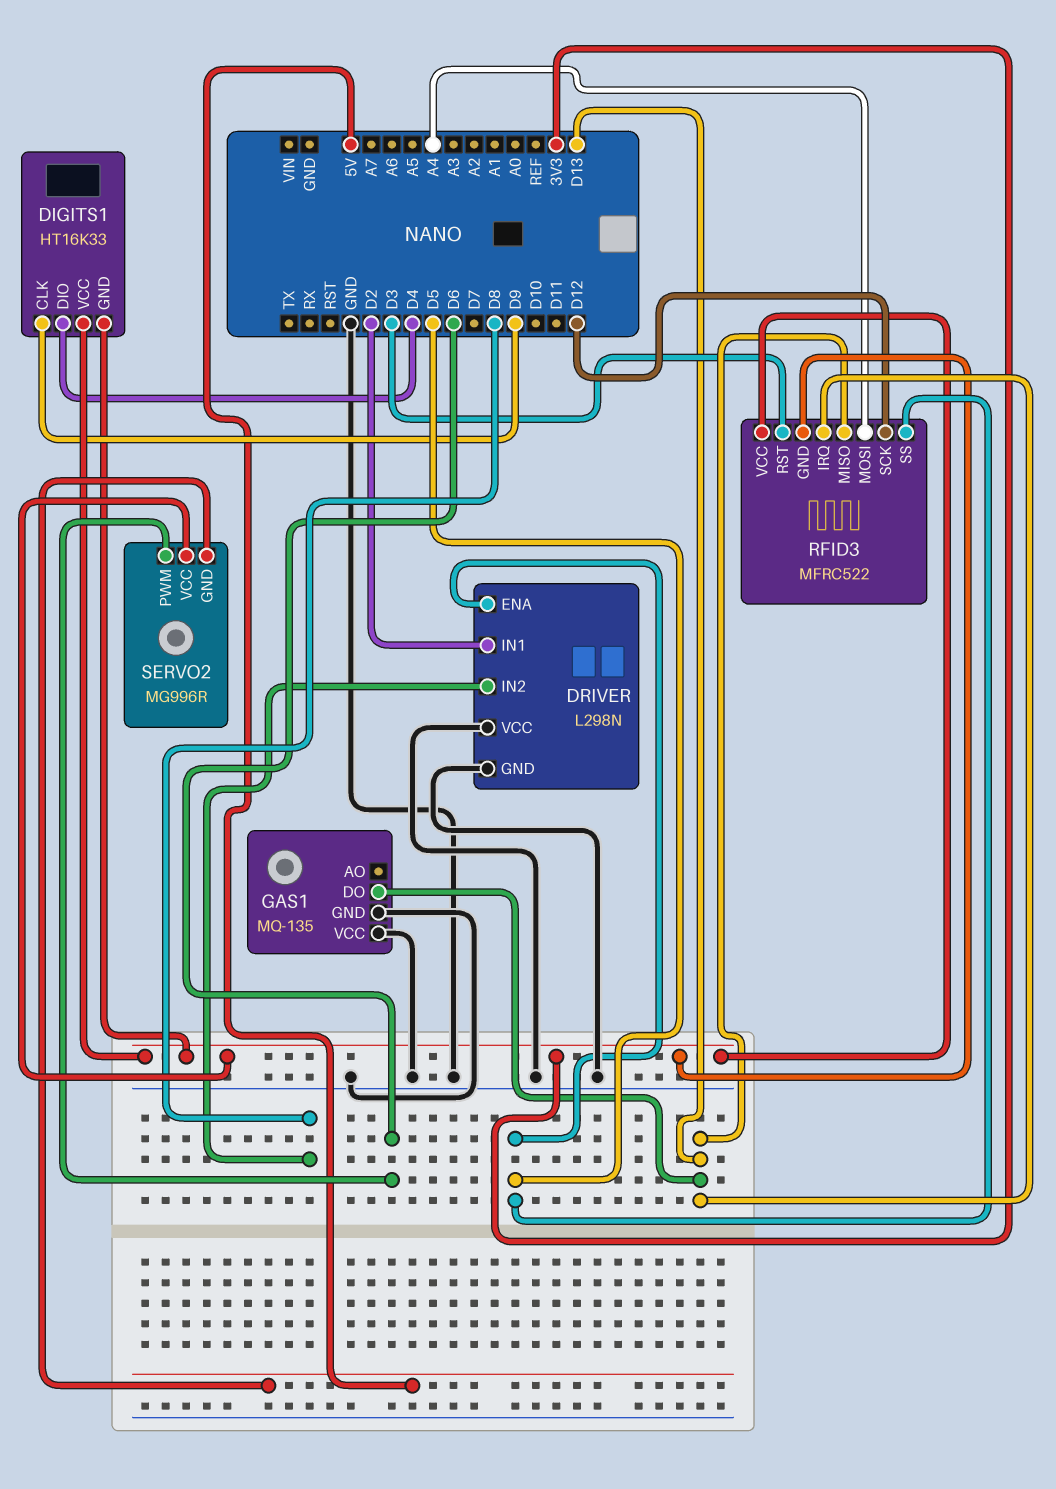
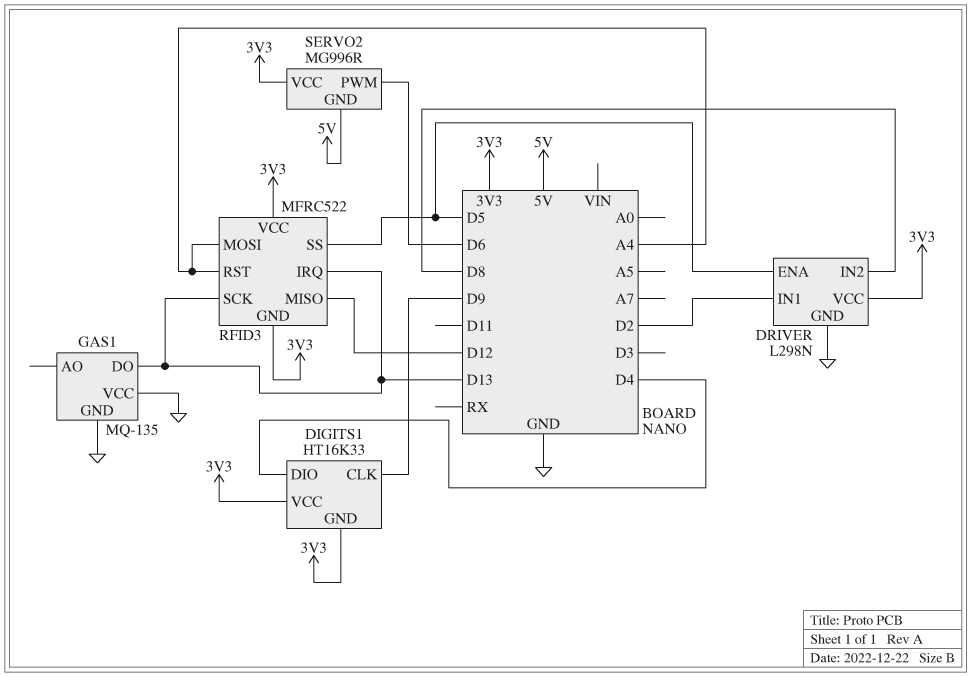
DRIVER pin VCC: GND -> 3V3
RFID3 pin MISO: D13 -> D12
RFID3 pin RST: D3 -> A4
RFID3 pin SCK: D12 -> D13

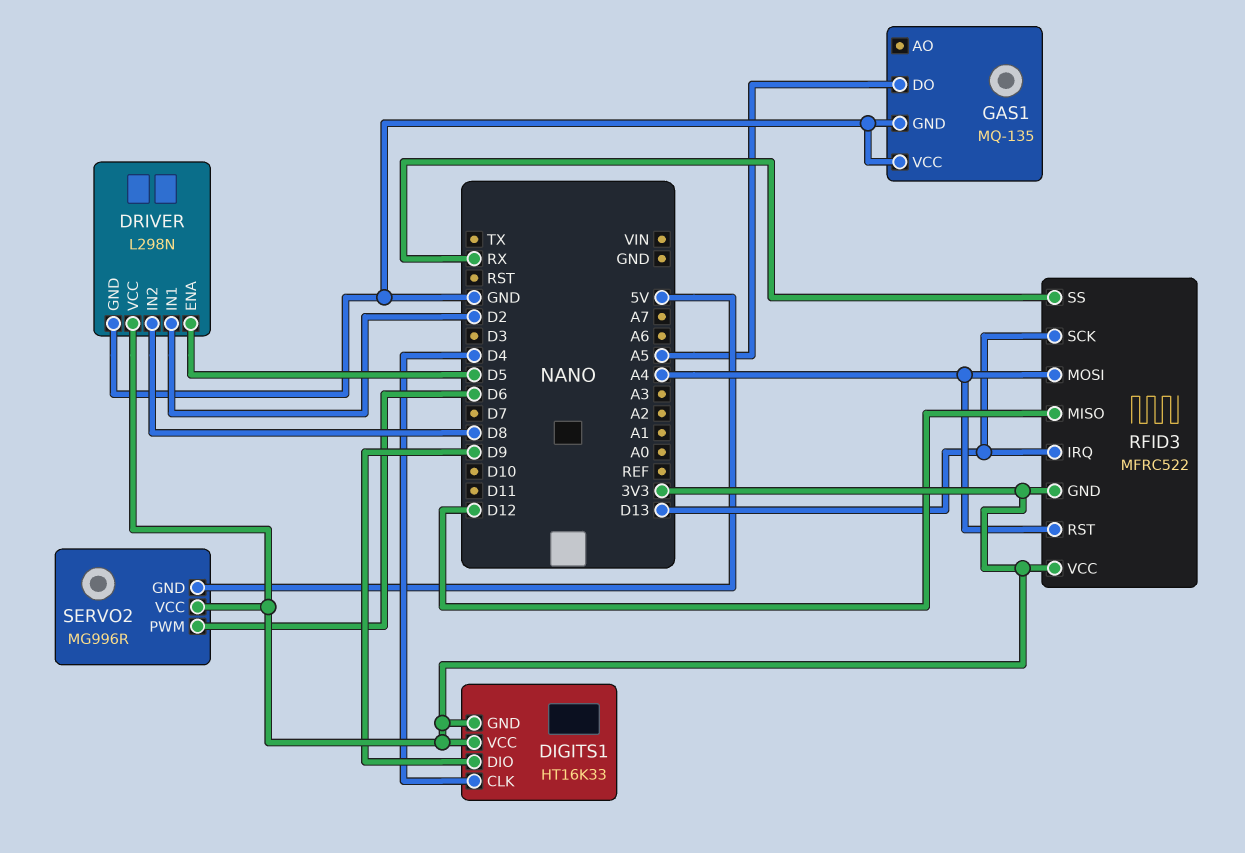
DIGITS1 pin CLK: D9 -> D4
DIGITS1 pin DIO: D4 -> D9
GAS1 pin DO: D13 -> A5
RFID3 pin SS: D5 -> RX

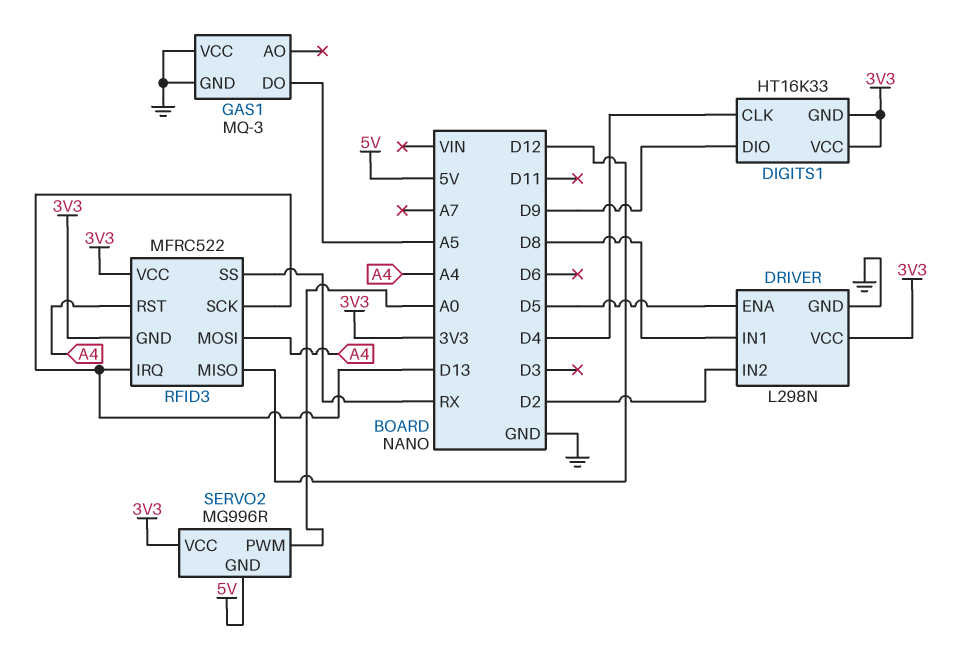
DRIVER pin IN1: D2 -> D8
DRIVER pin IN2: D8 -> D2
GAS1: MQ-135 -> MQ-3
SERVO2 pin PWM: D6 -> A0

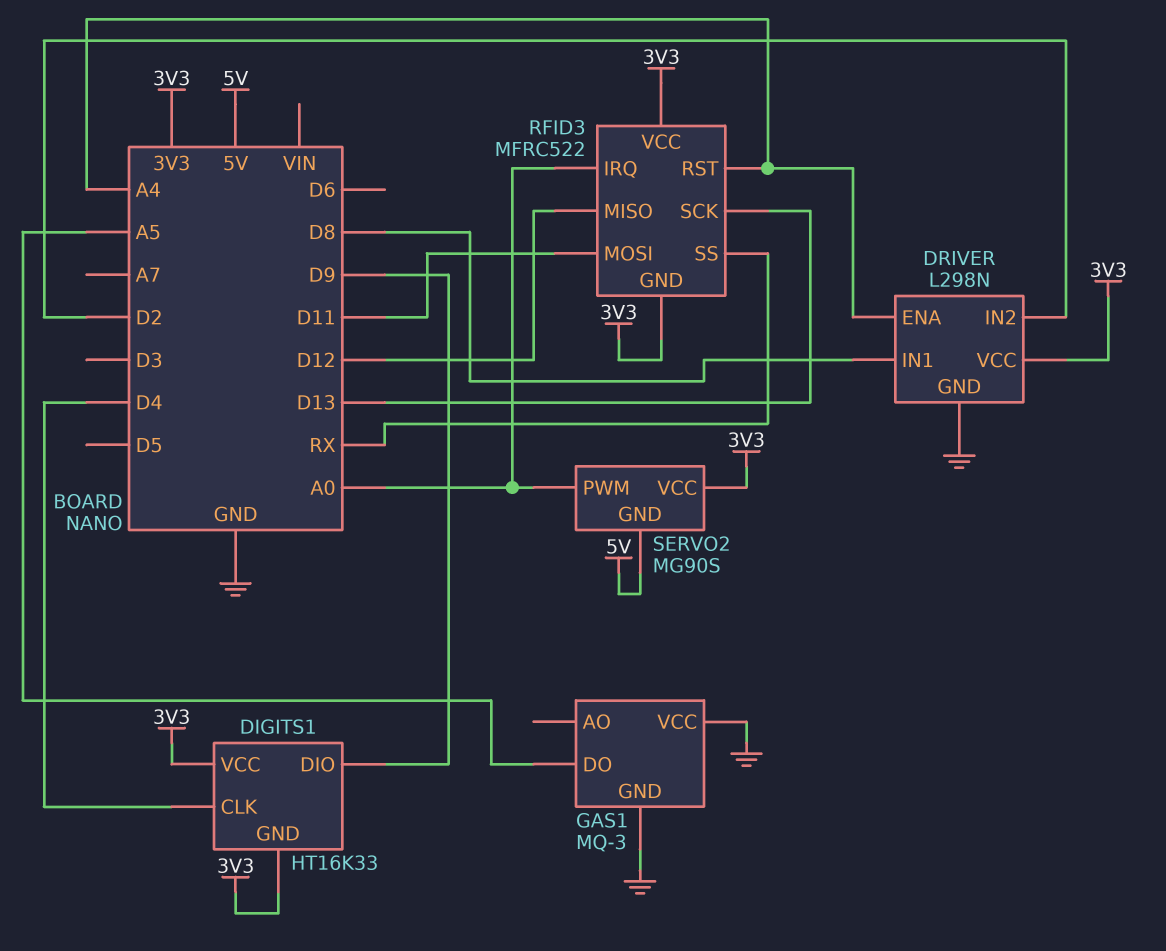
DRIVER pin ENA: D5 -> A4
RFID3 pin IRQ: D13 -> A0
RFID3 pin MOSI: A4 -> D11
SERVO2: MG996R -> MG90S

